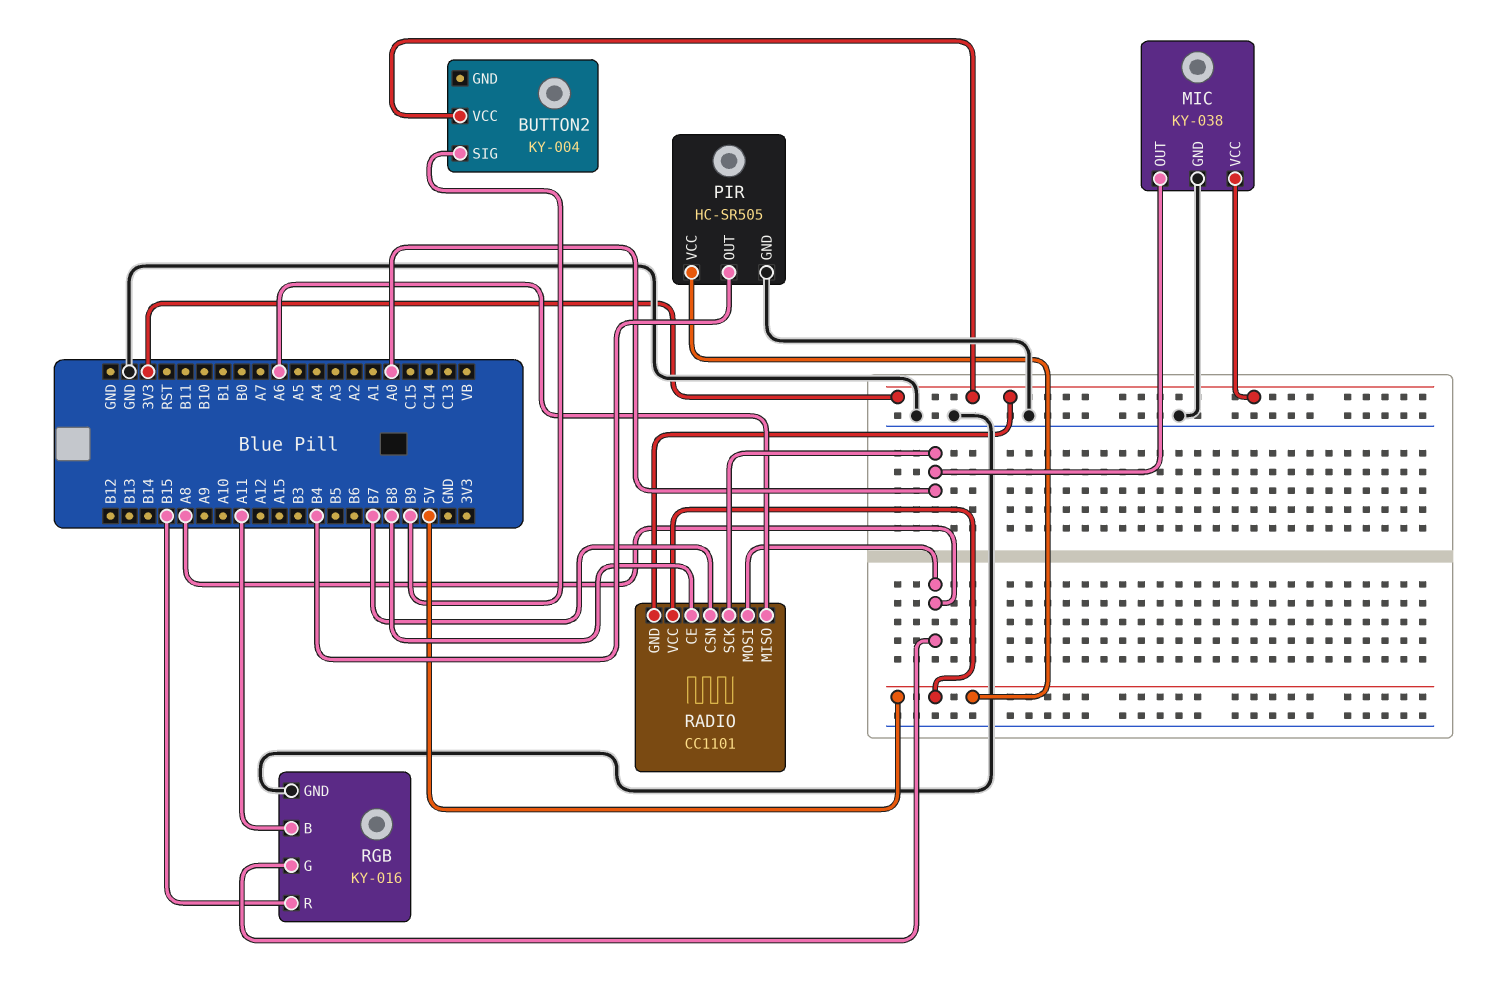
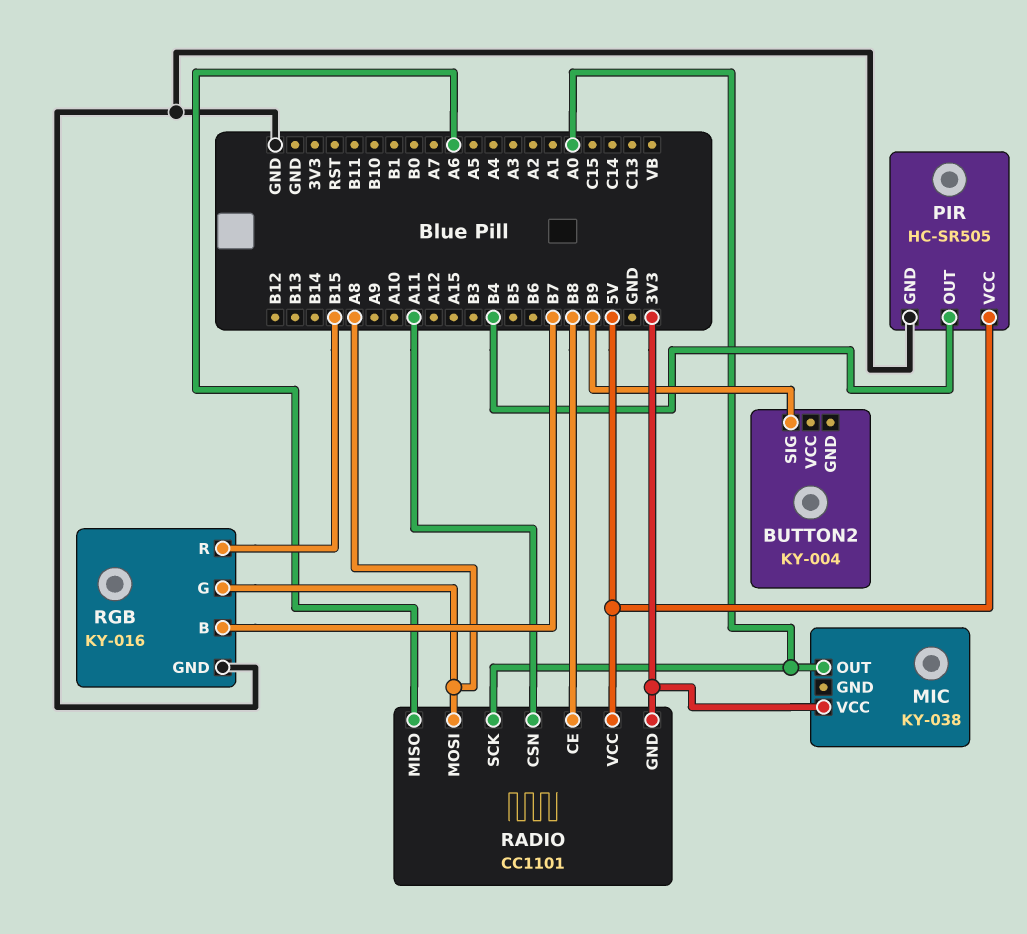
BUTTON2 pin VCC: 3V3 -> none
MIC pin GND: GND -> none
RADIO pin CSN: B7 -> A11
RGB pin B: A11 -> B7

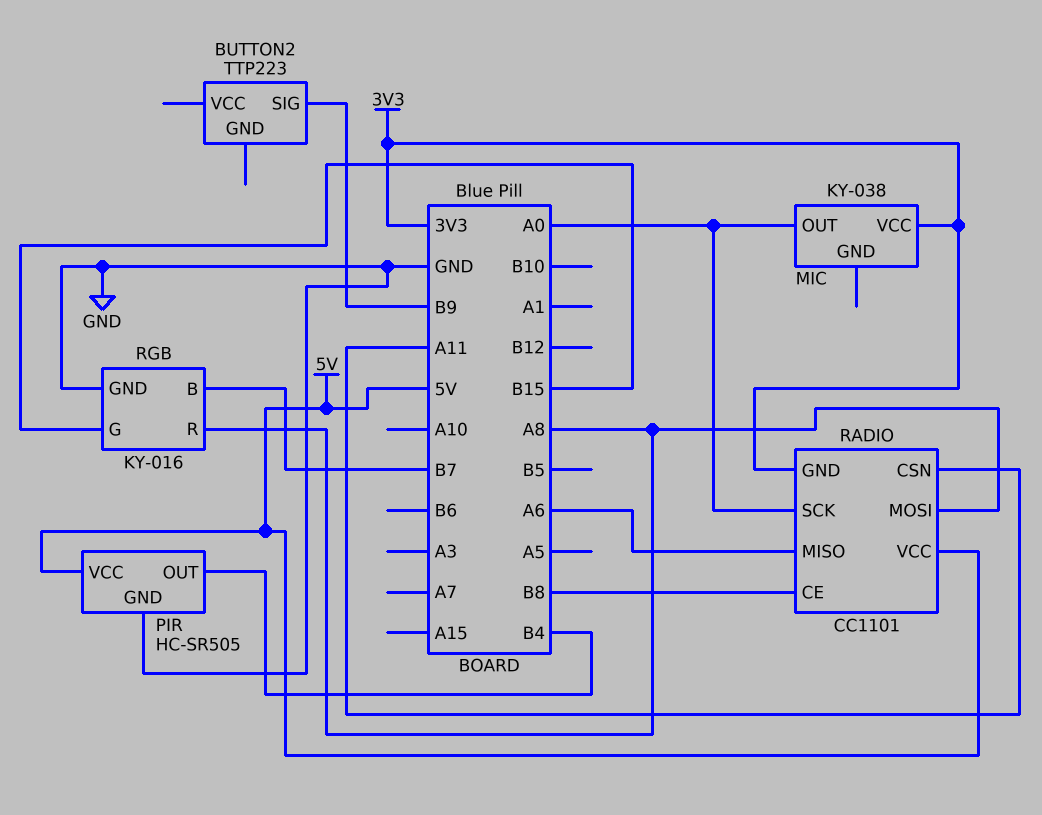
BUTTON2: KY-004 -> TTP223
RGB pin G: A8 -> B15
RGB pin R: B15 -> A8

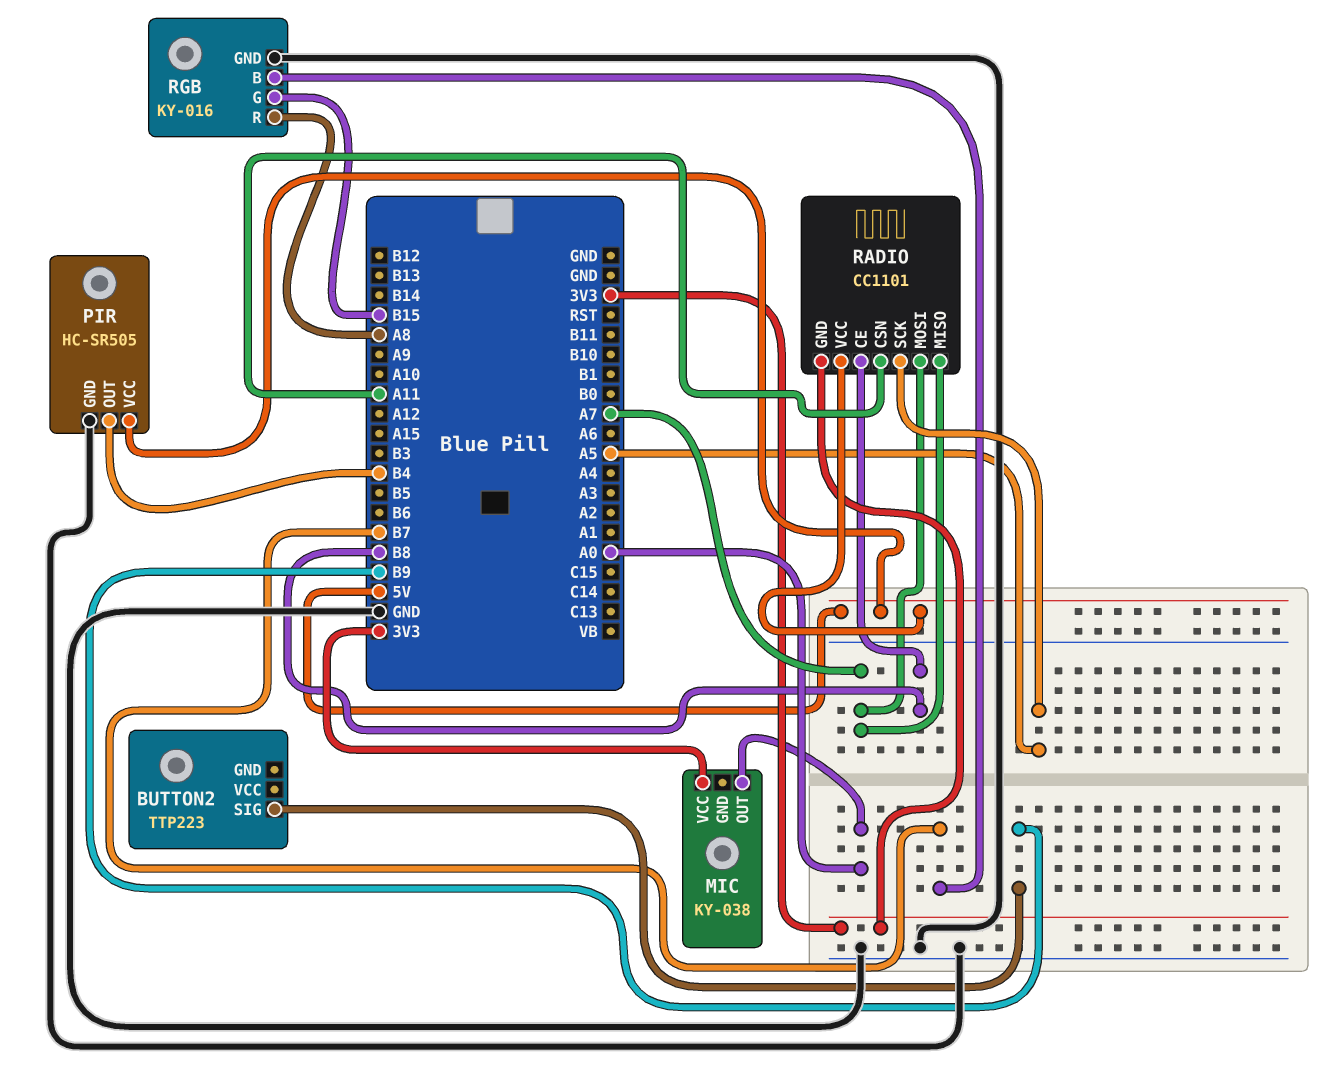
RADIO pin MISO: A6 -> A7
RADIO pin MOSI: A8 -> A7
RADIO pin SCK: A0 -> A5

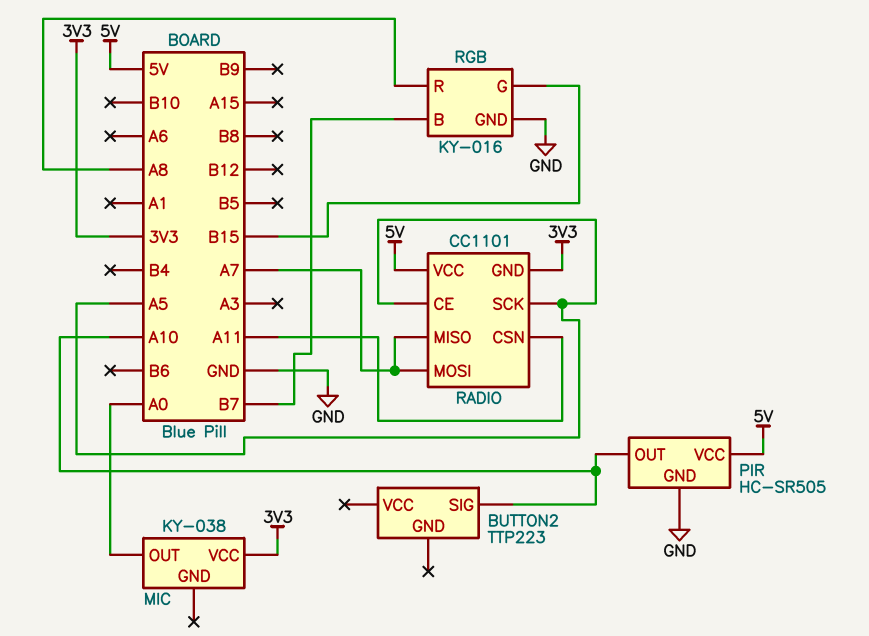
BUTTON2 pin SIG: B9 -> A10
PIR pin OUT: B4 -> A10
RADIO pin CE: B8 -> A5

